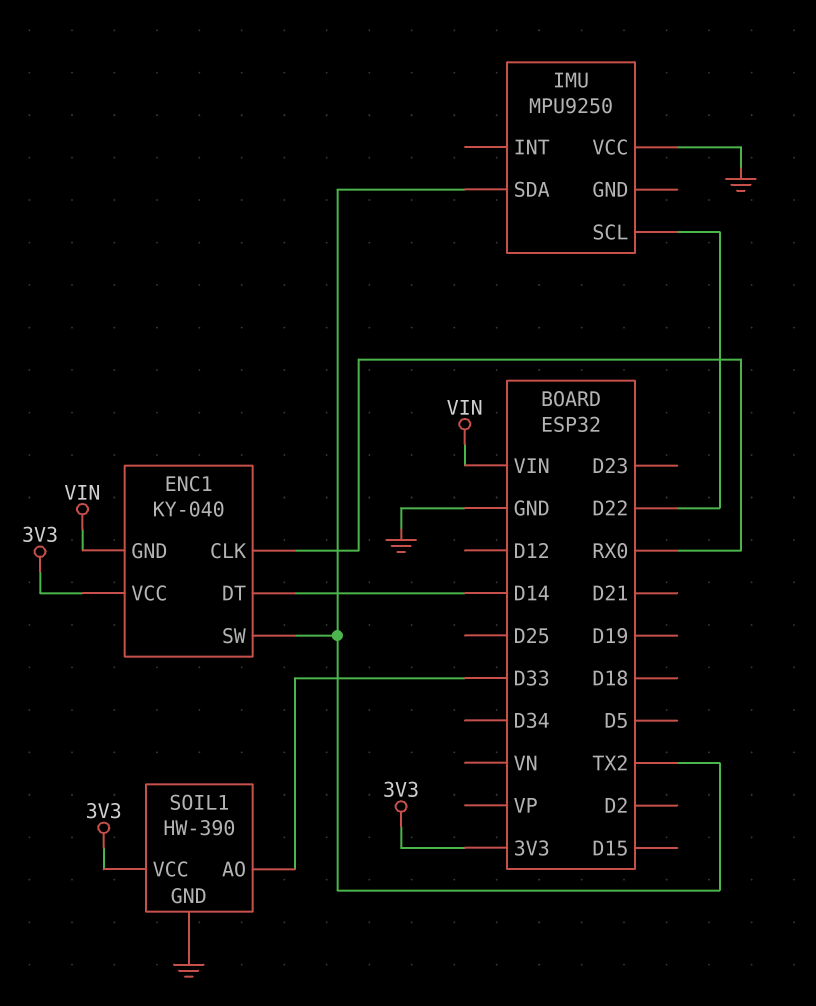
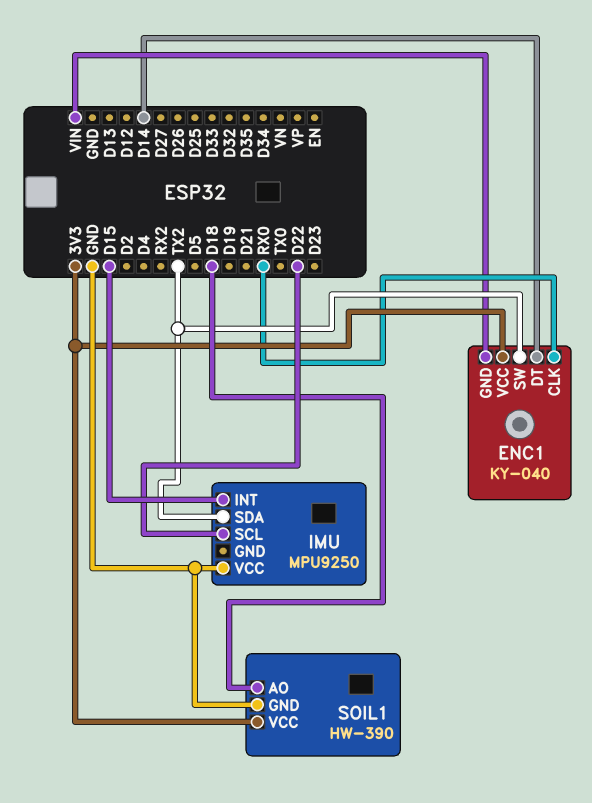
IMU pin INT: none -> D15
SOIL1 pin AO: D33 -> D18

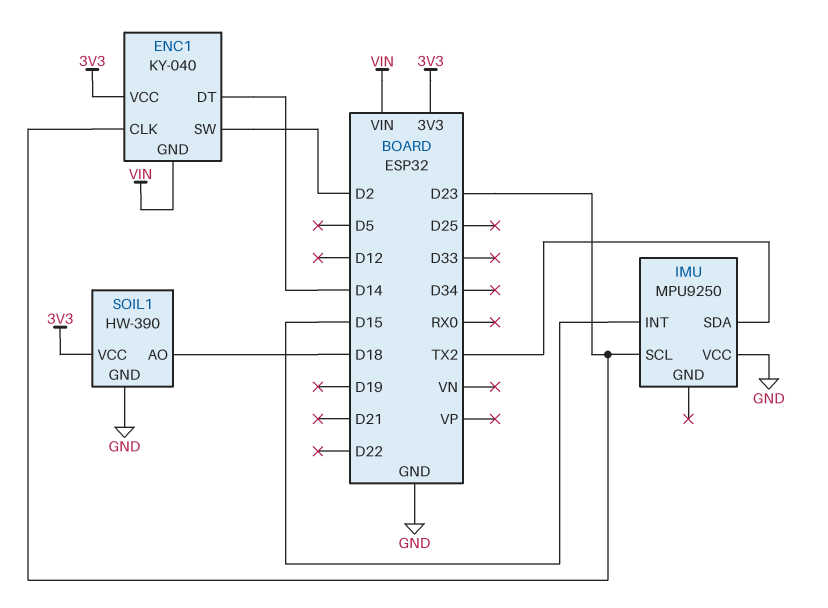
ENC1 pin CLK: RX0 -> D23
ENC1 pin SW: TX2 -> D2
IMU pin SCL: D22 -> D23

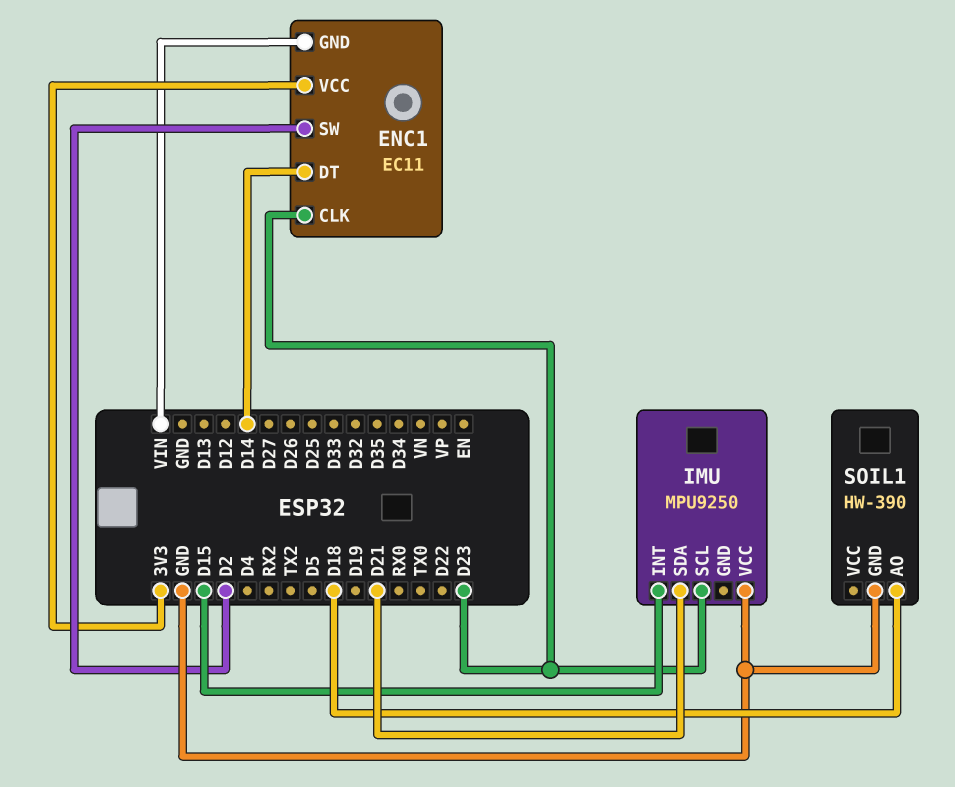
ENC1: KY-040 -> EC11
IMU pin SDA: TX2 -> D21
SOIL1 pin VCC: 3V3 -> none

